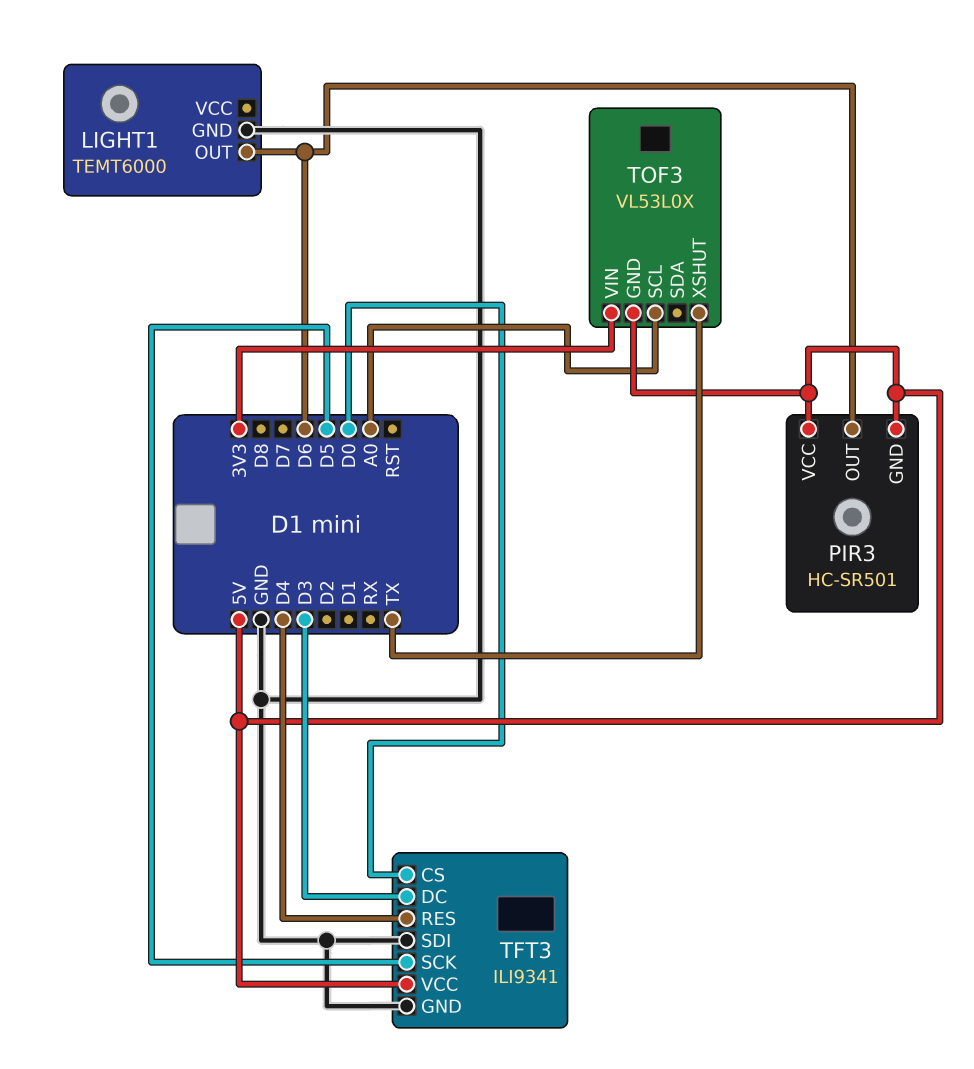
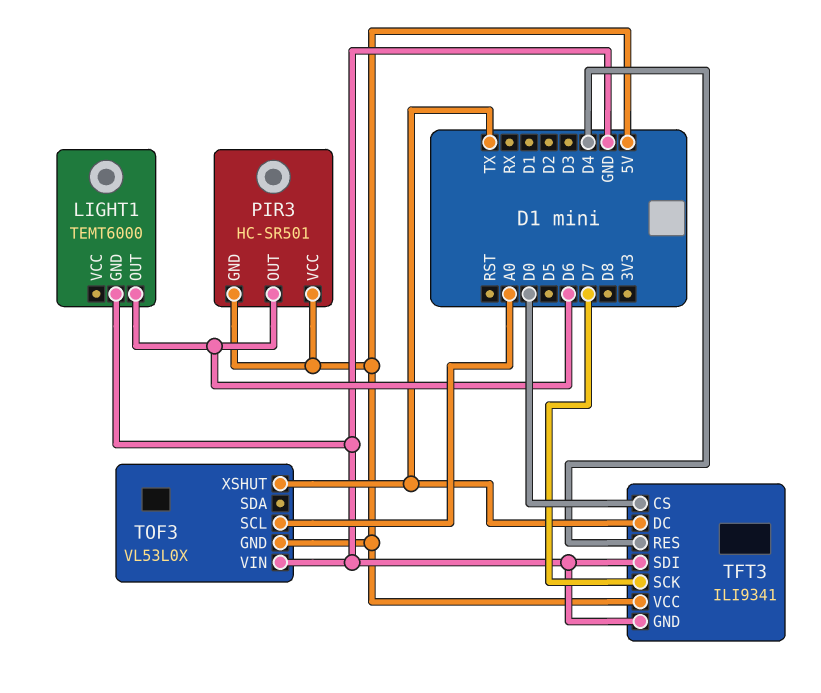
TFT3 pin DC: D3 -> TX
TFT3 pin SCK: D5 -> D7
TOF3 pin VIN: 3V3 -> GND

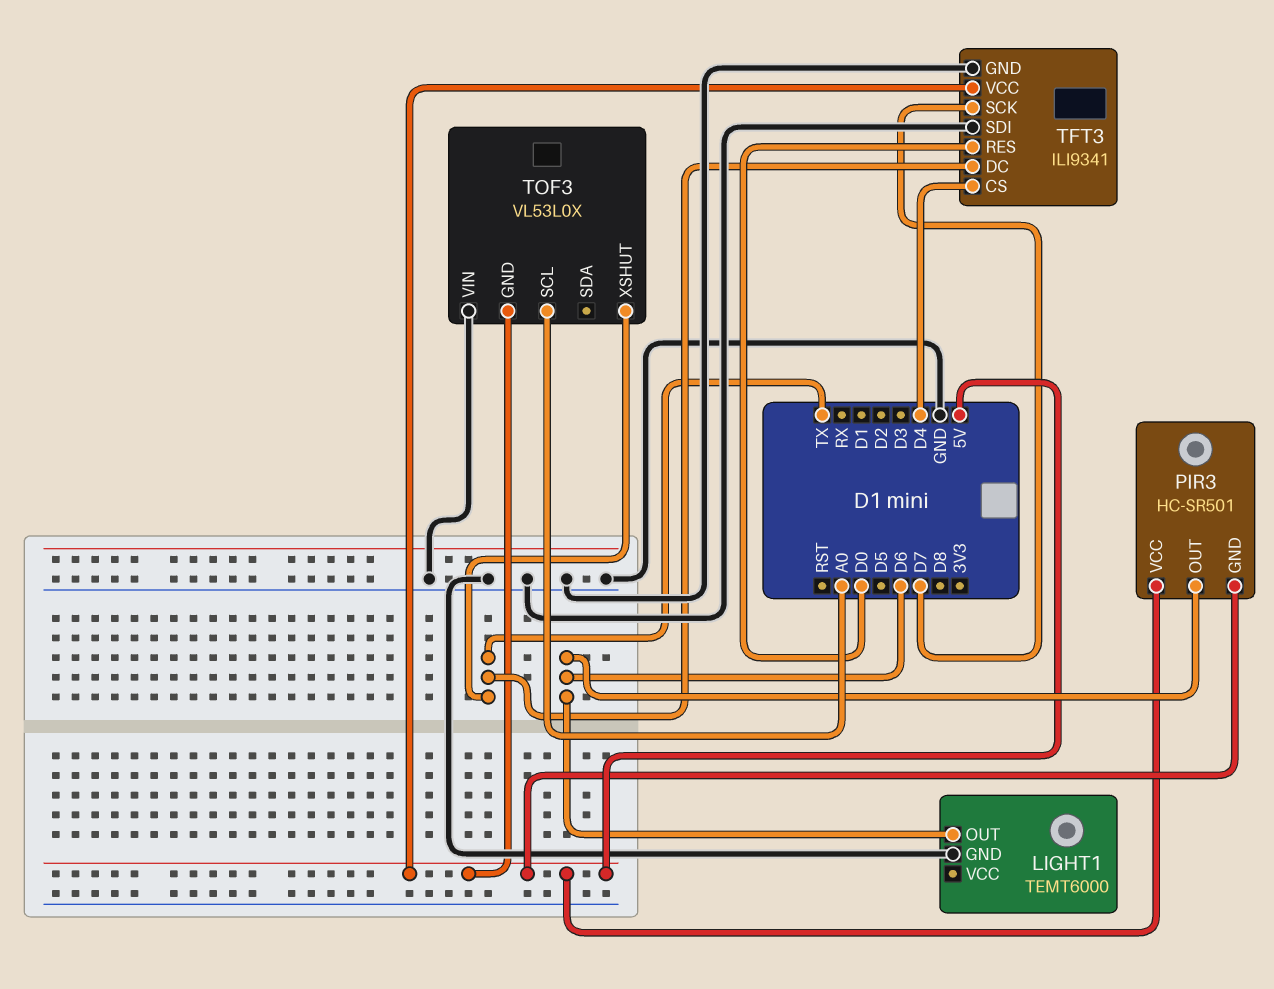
TFT3 pin CS: D0 -> D4
TFT3 pin RES: D4 -> D0

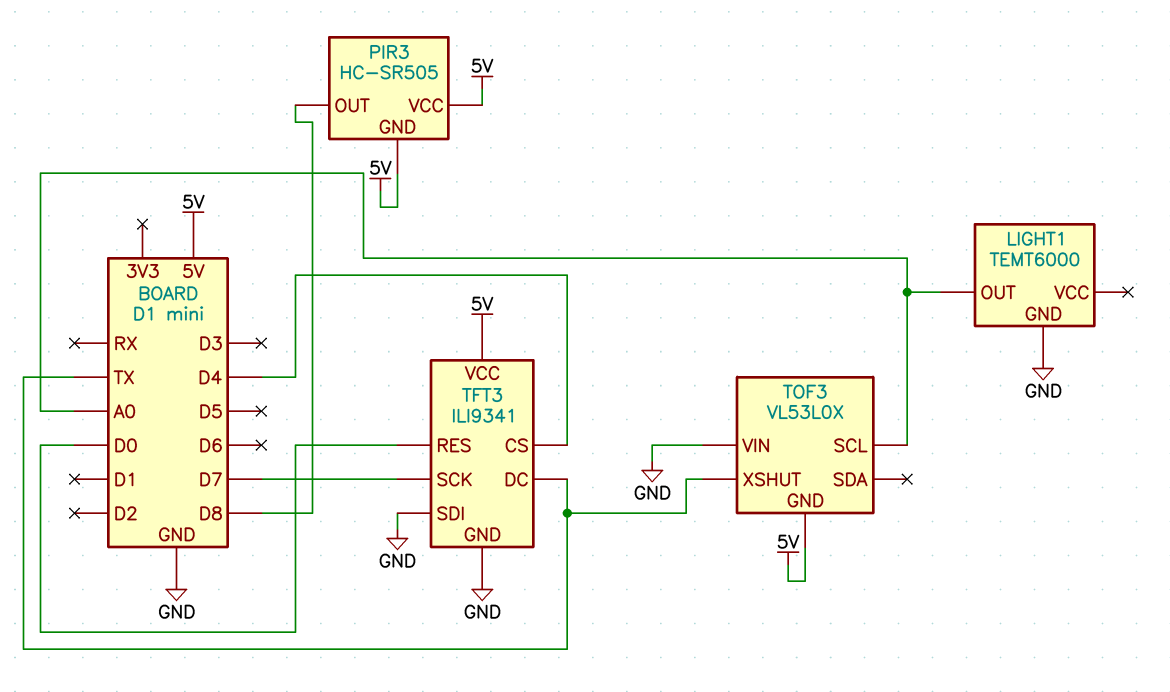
LIGHT1 pin OUT: D6 -> A0
PIR3: HC-SR501 -> HC-SR505
PIR3 pin OUT: D6 -> D8

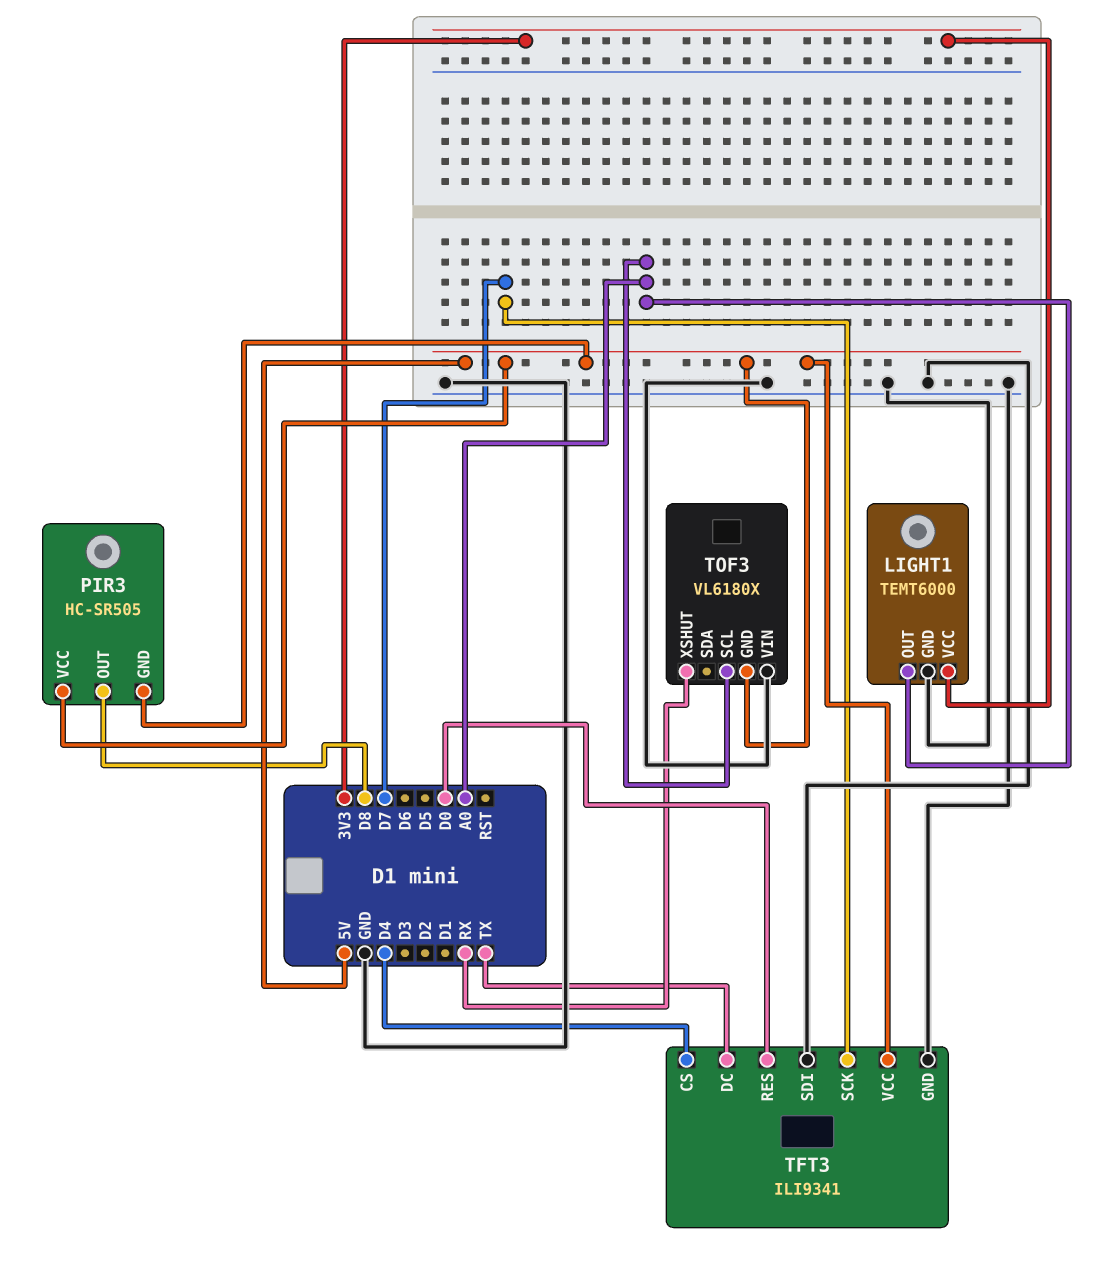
LIGHT1 pin VCC: none -> 3V3
TOF3: VL53L0X -> VL6180X
TOF3 pin XSHUT: TX -> RX

